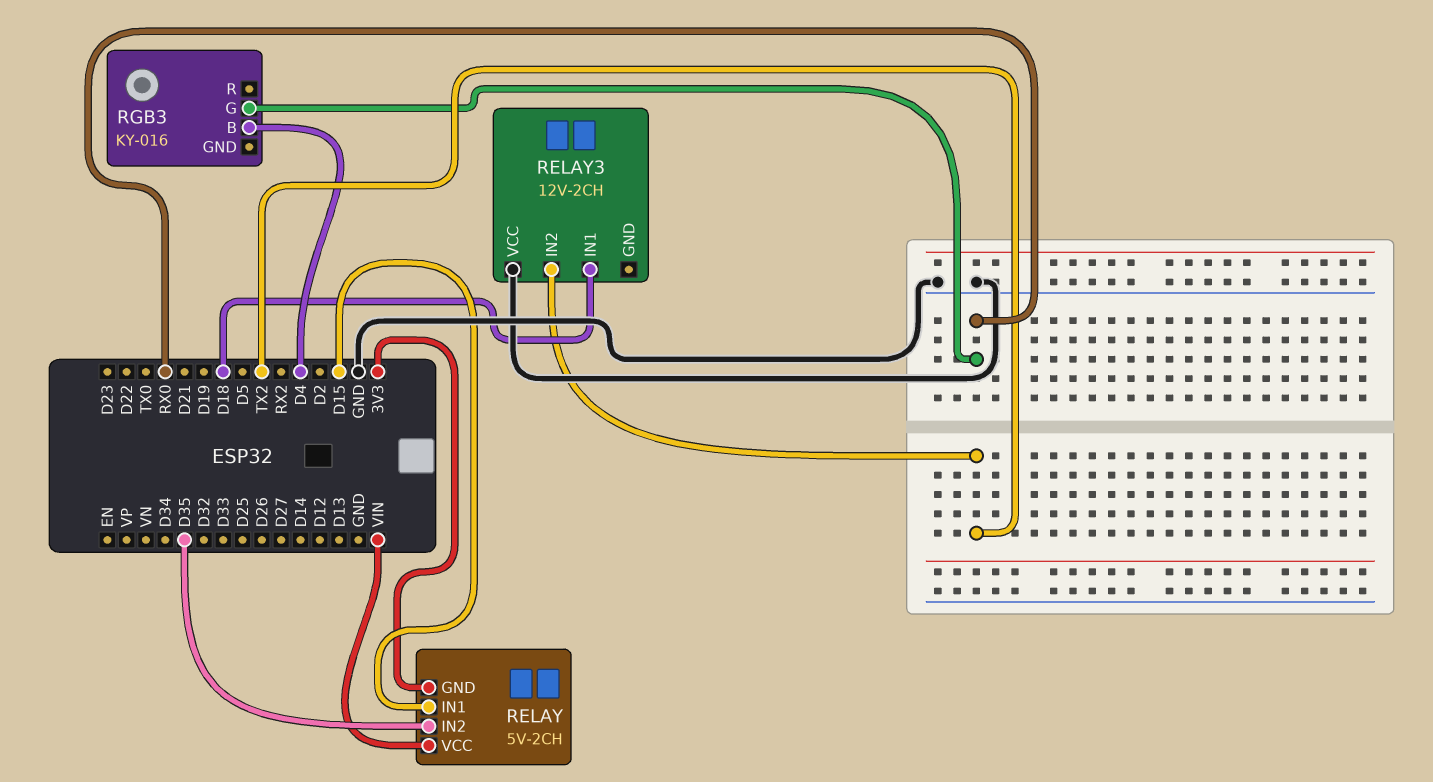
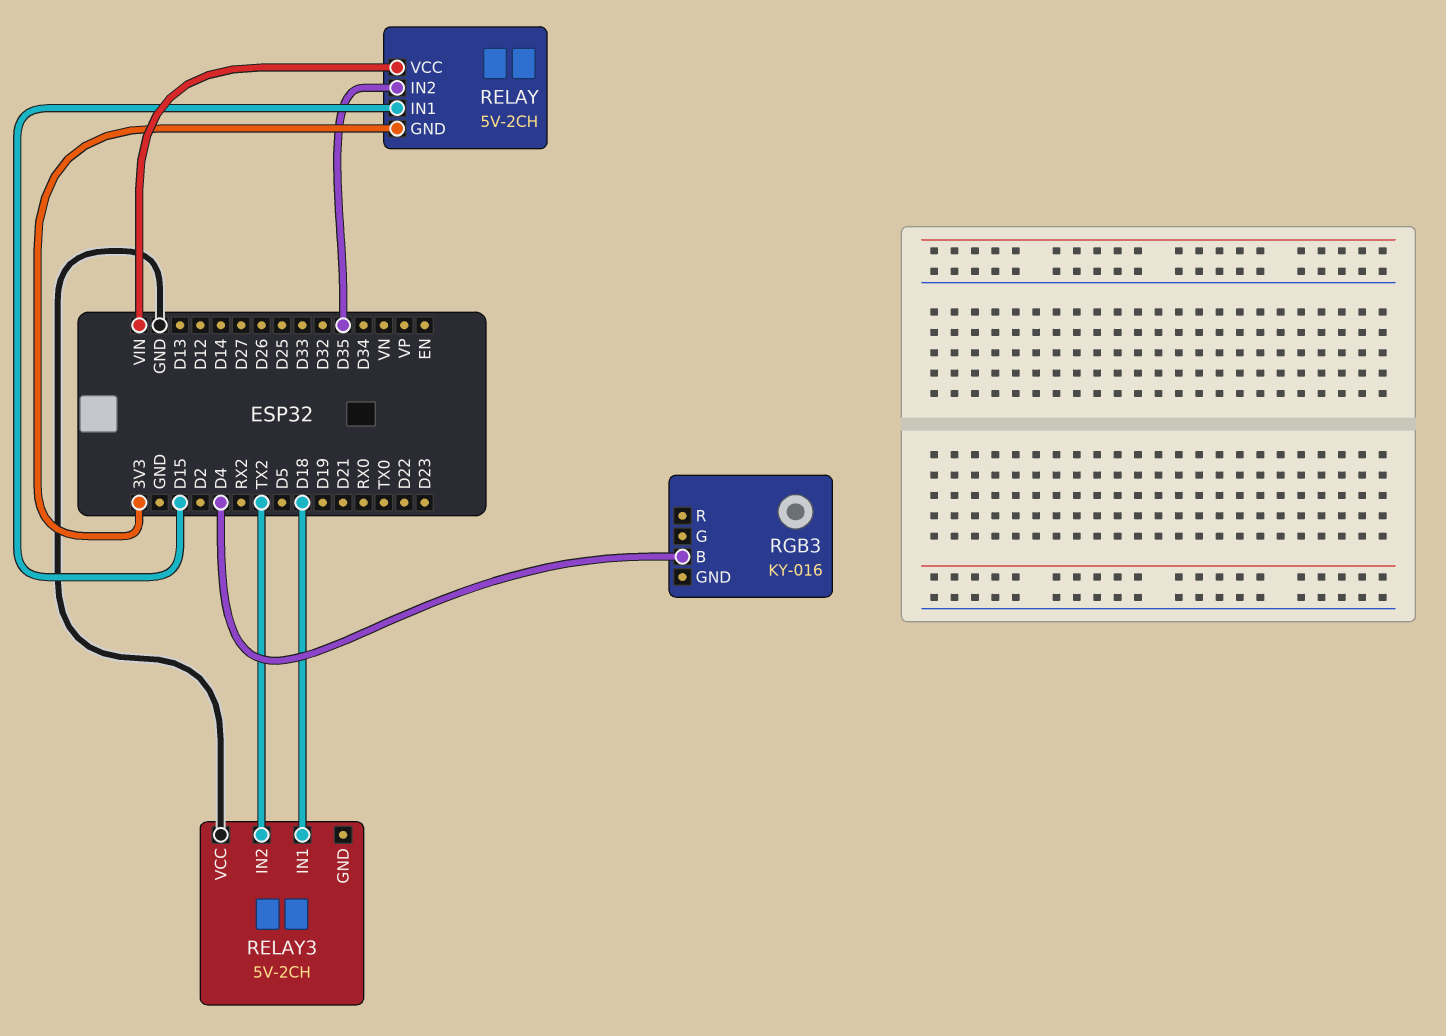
RELAY3: 12V-2CH -> 5V-2CH
RGB3 pin G: RX0 -> none

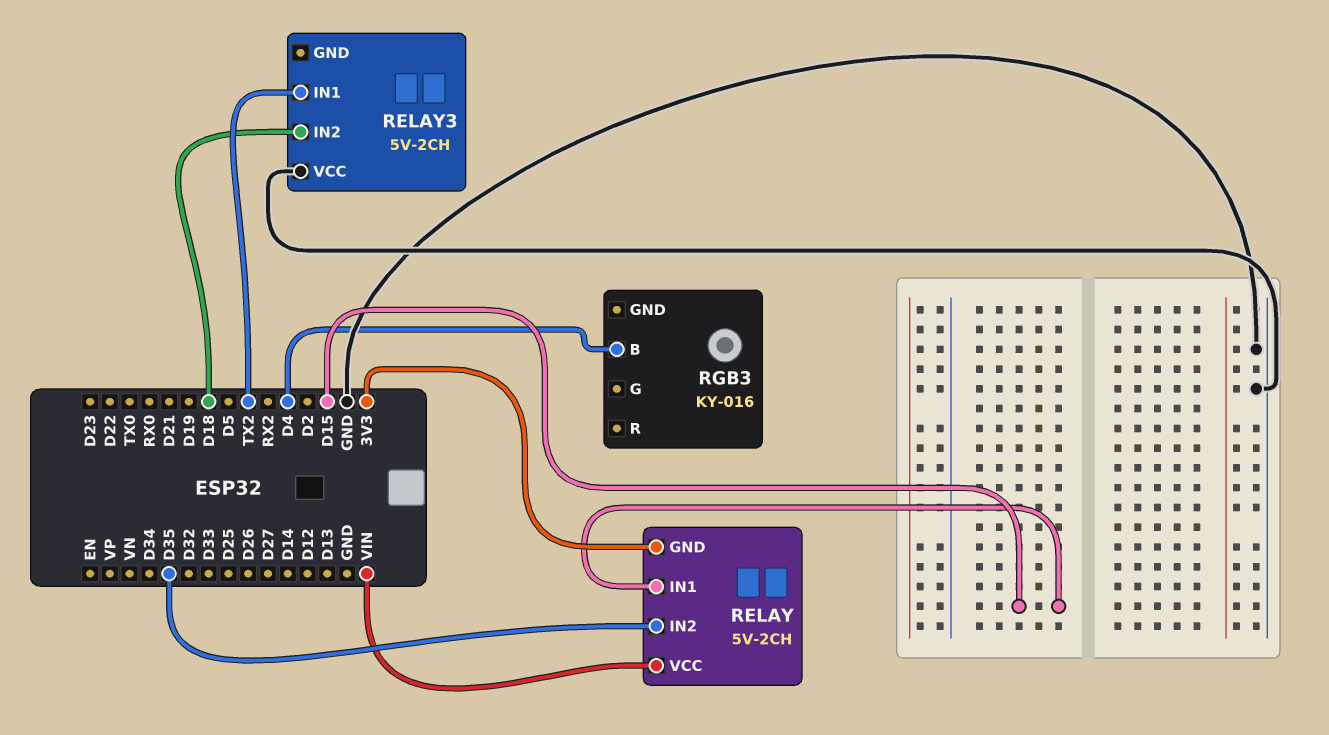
RELAY3 pin IN1: D18 -> TX2
RELAY3 pin IN2: TX2 -> D18

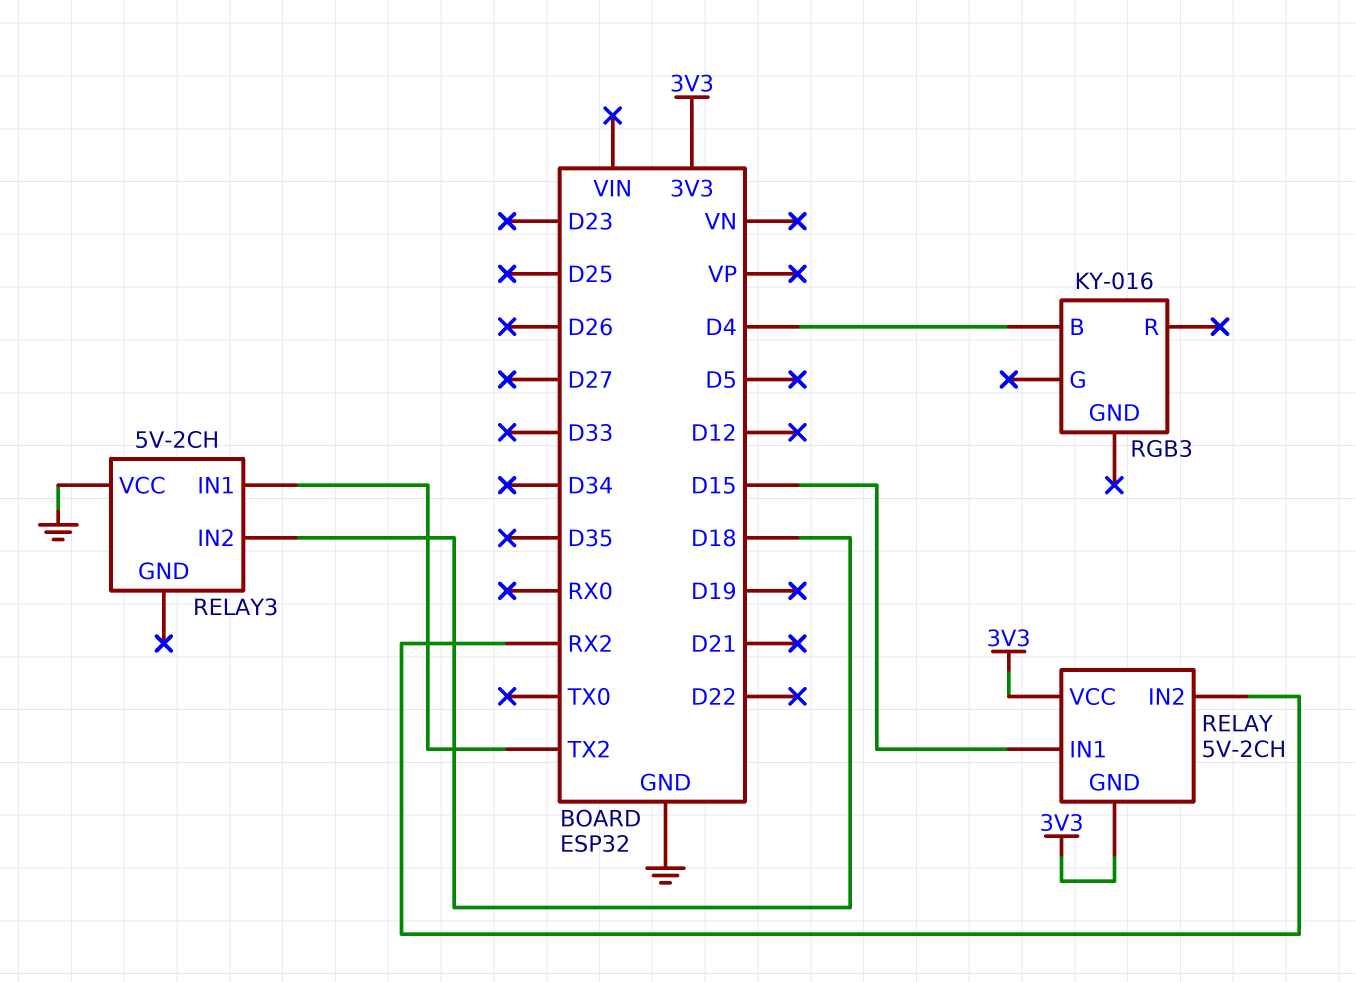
RELAY pin IN2: D35 -> RX2
RELAY pin VCC: VIN -> 3V3

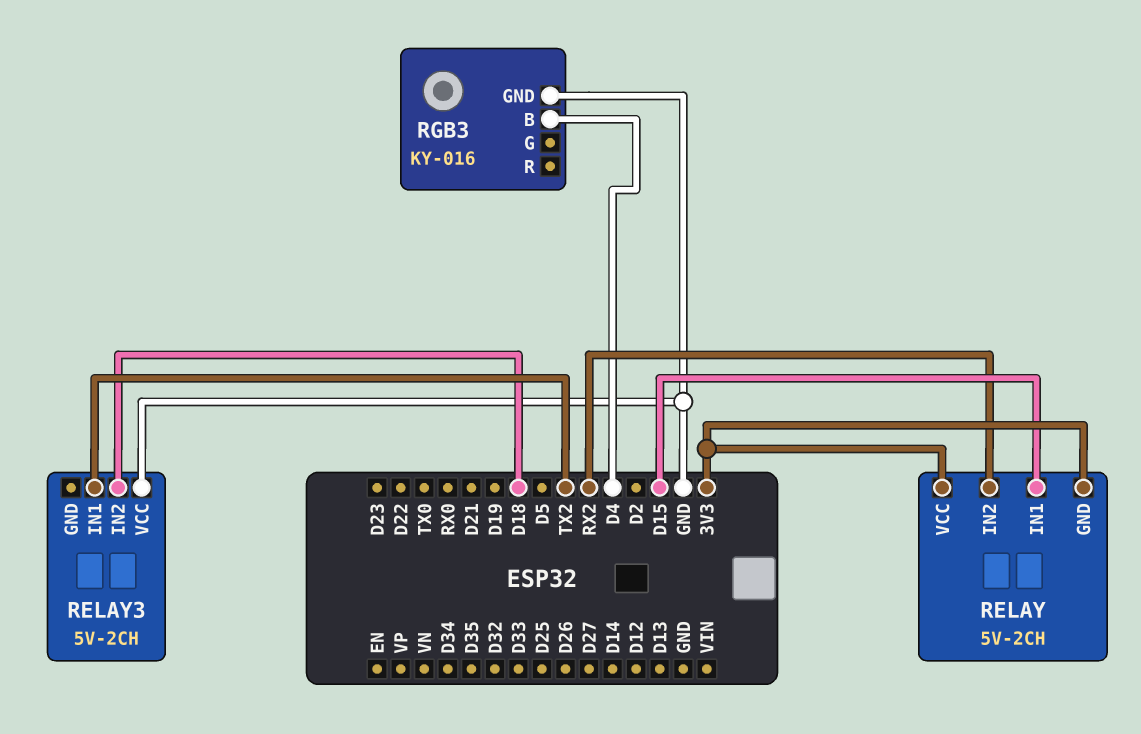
RGB3 pin GND: none -> GND

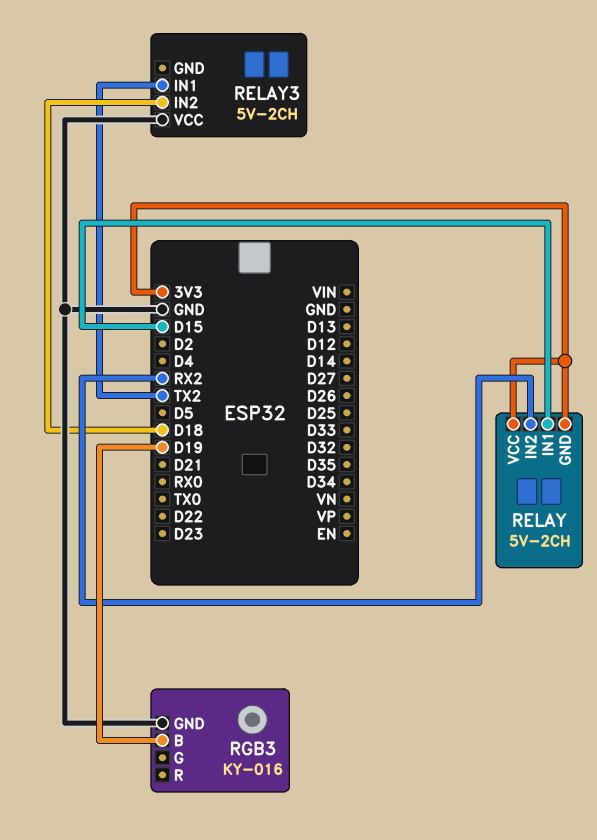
RGB3 pin B: D4 -> D19

